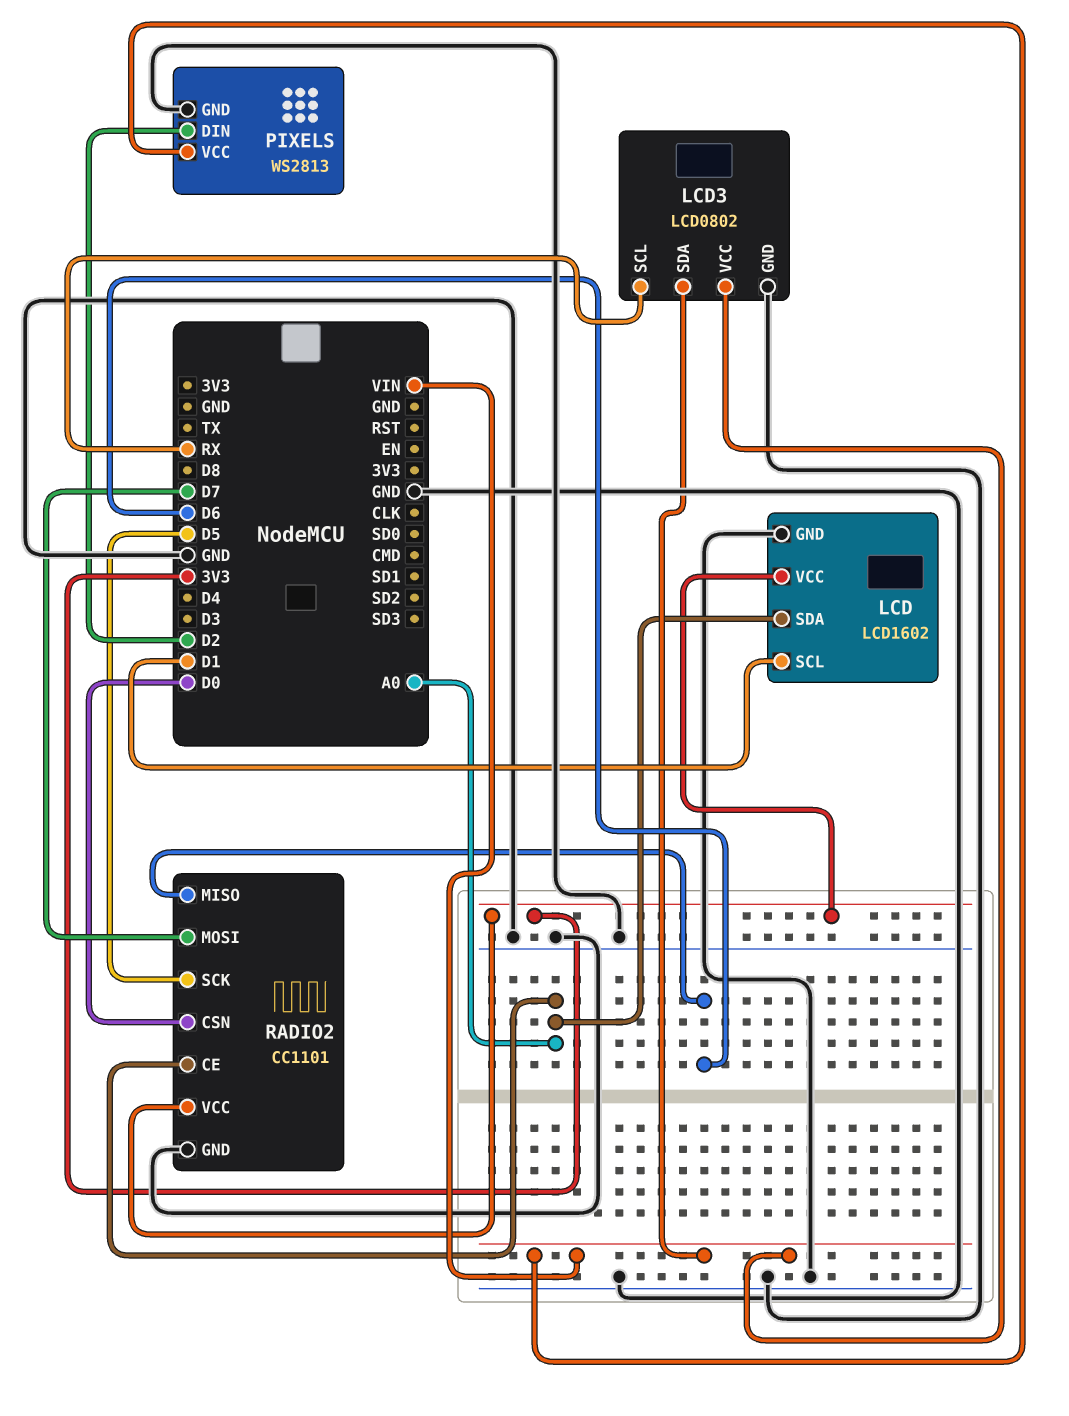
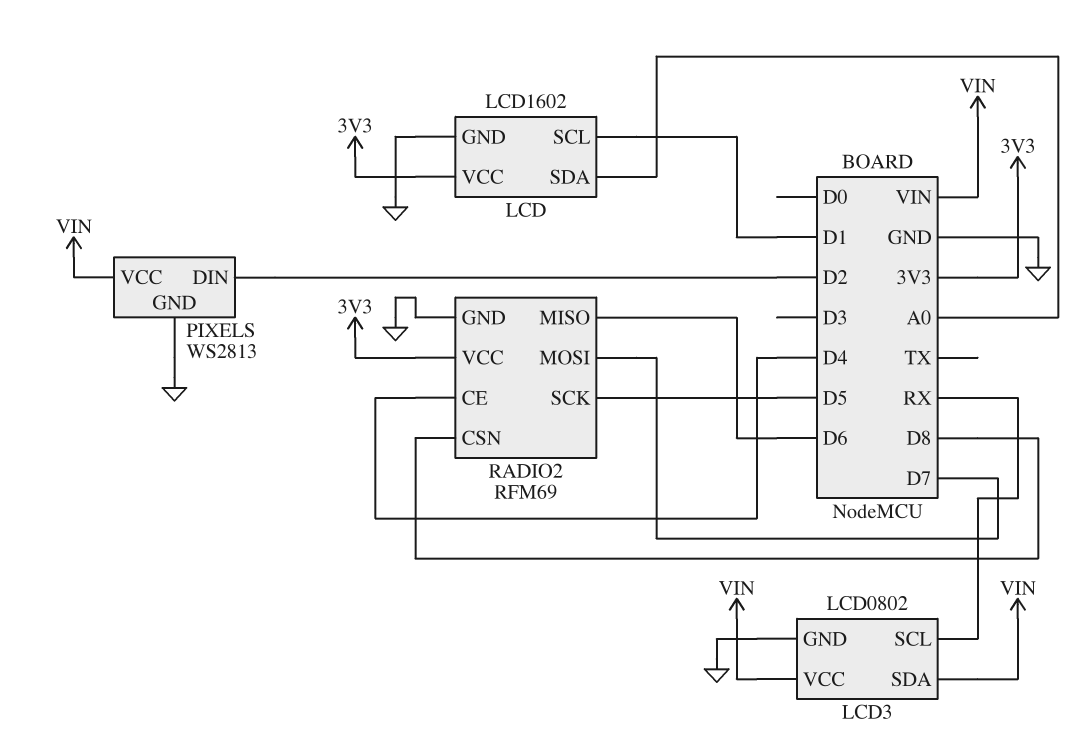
RADIO2: CC1101 -> RFM69
RADIO2 pin CE: A0 -> D4
RADIO2 pin CSN: D0 -> D8

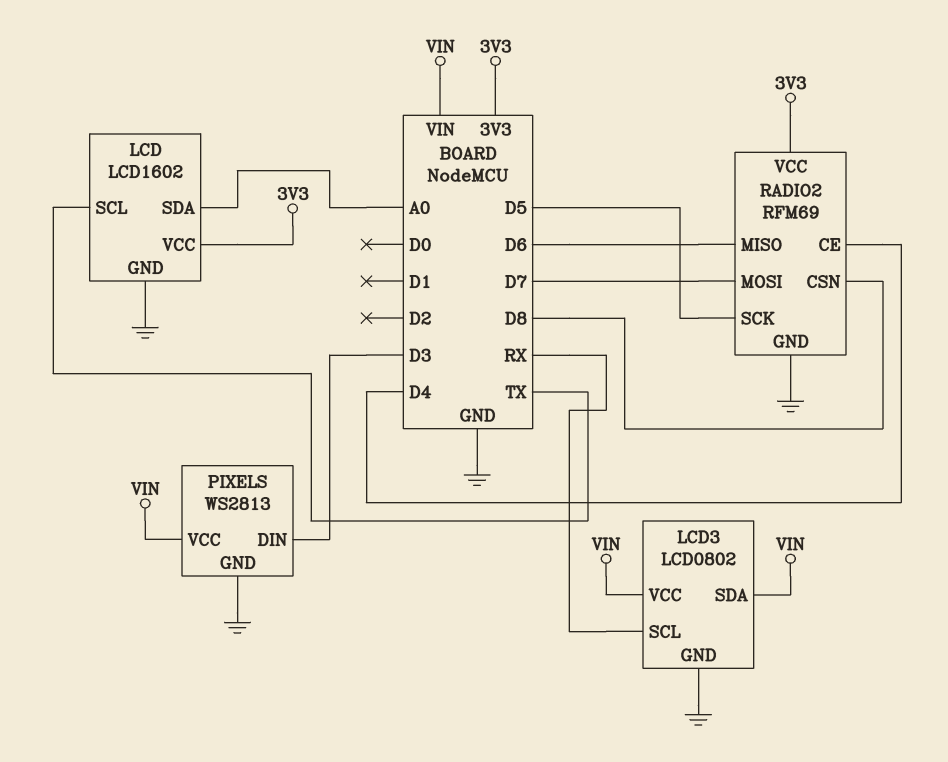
LCD pin SCL: D1 -> TX
PIXELS pin DIN: D2 -> D3

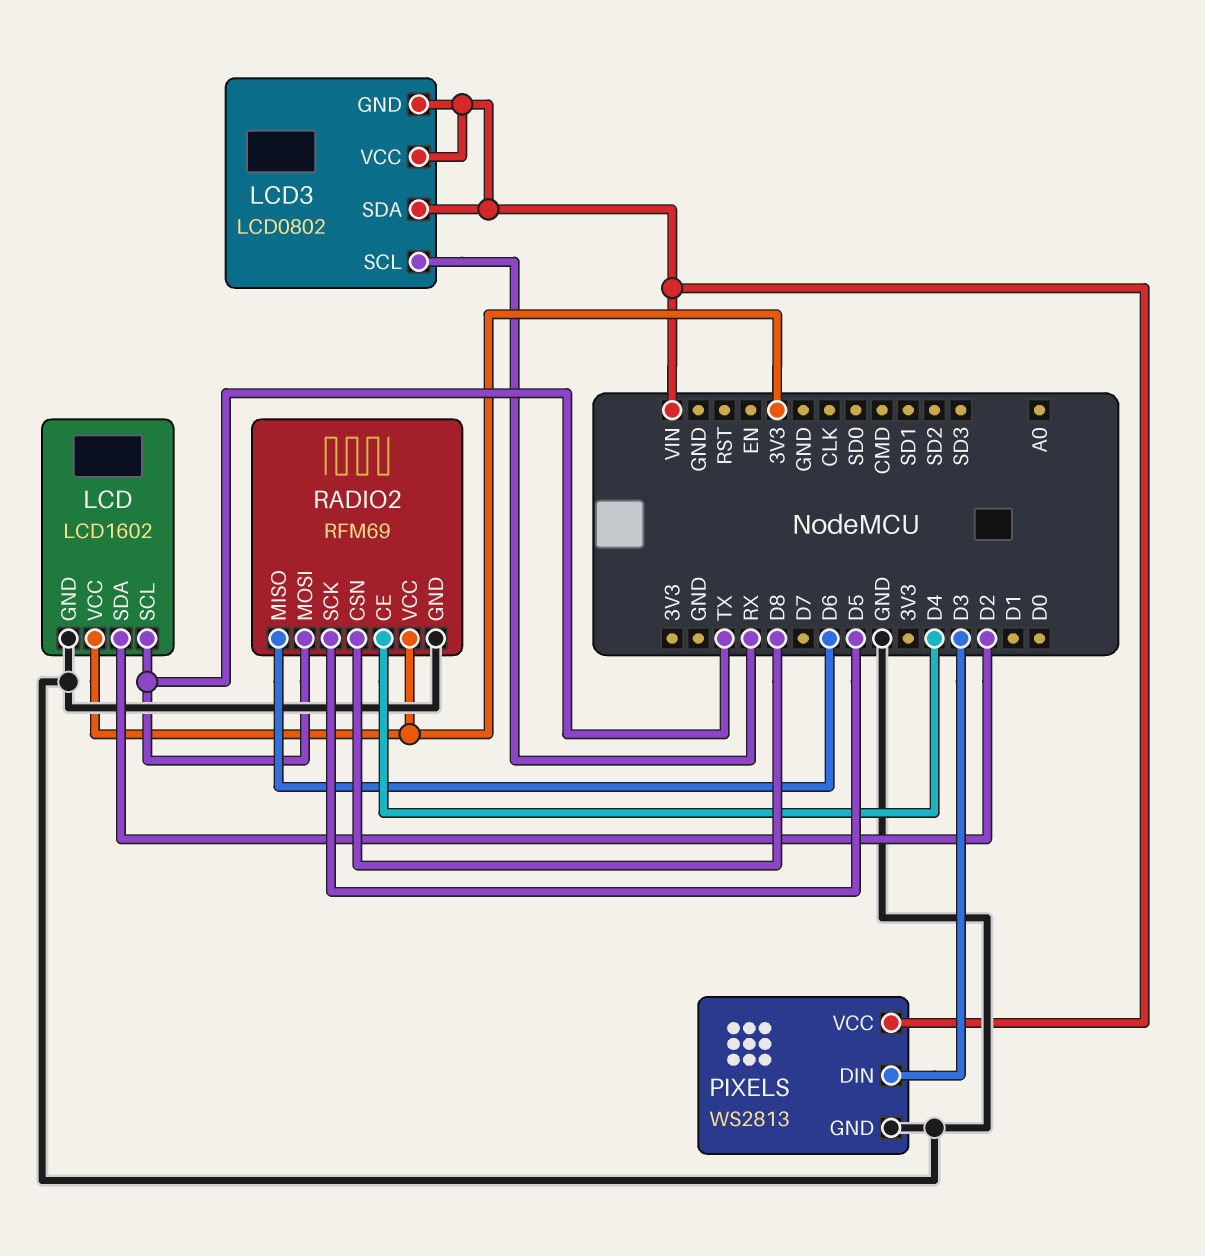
LCD pin SDA: A0 -> D2
LCD3 pin GND: GND -> VIN
RADIO2 pin MOSI: D7 -> TX

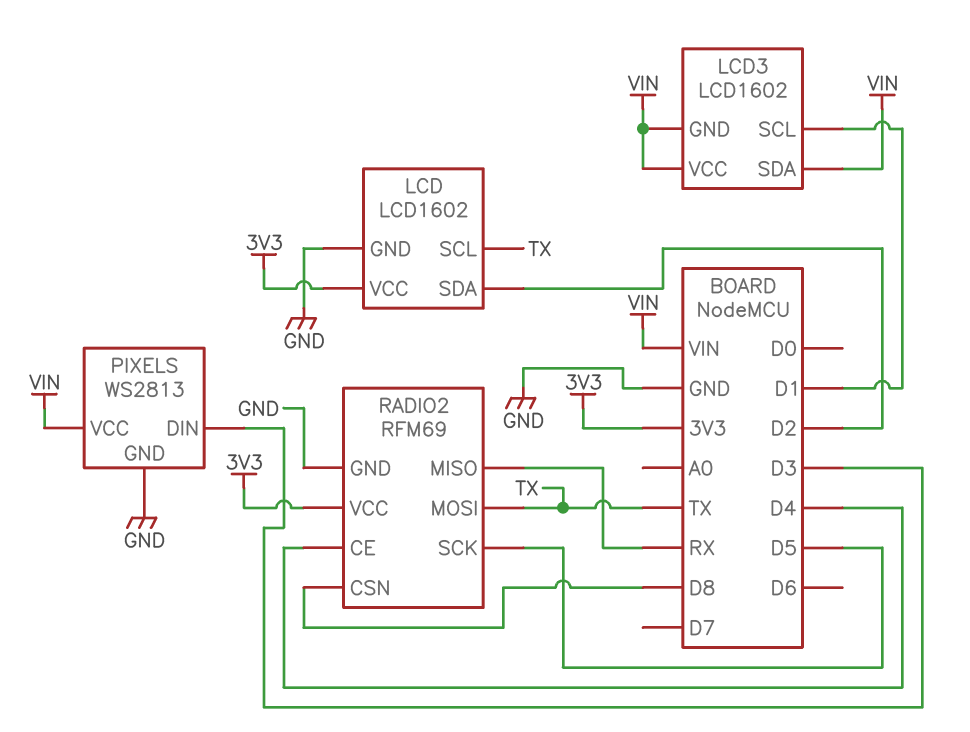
LCD3: LCD0802 -> LCD1602
LCD3 pin SCL: RX -> D1
RADIO2 pin MISO: D6 -> RX

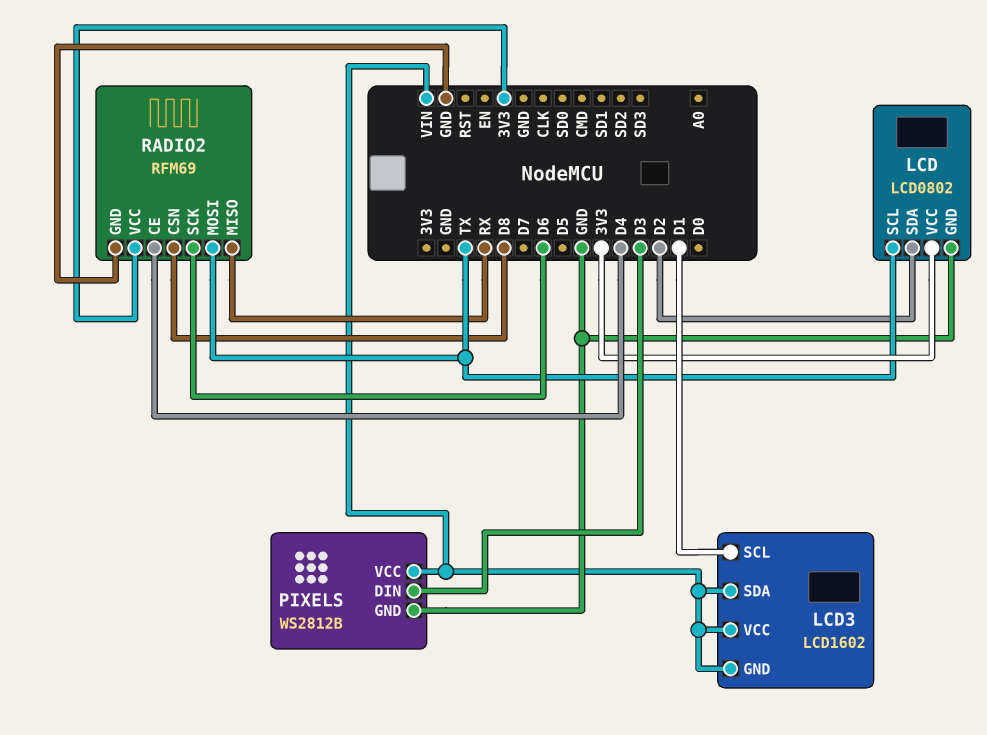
LCD: LCD1602 -> LCD0802
PIXELS: WS2813 -> WS2812B
RADIO2 pin SCK: D5 -> D6

